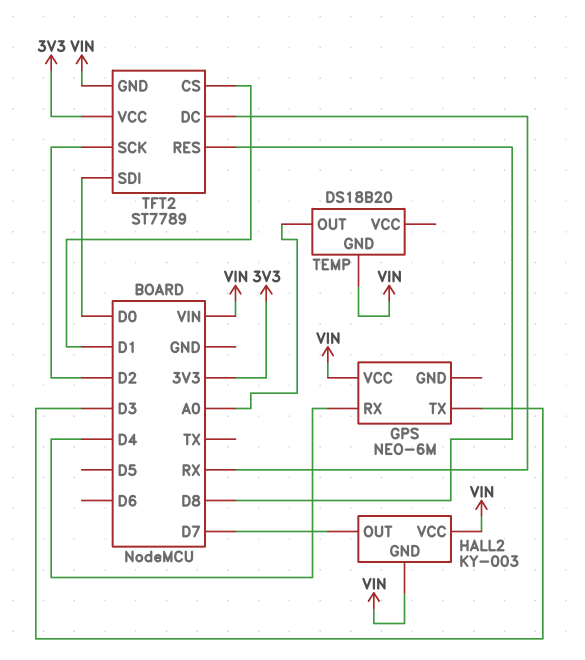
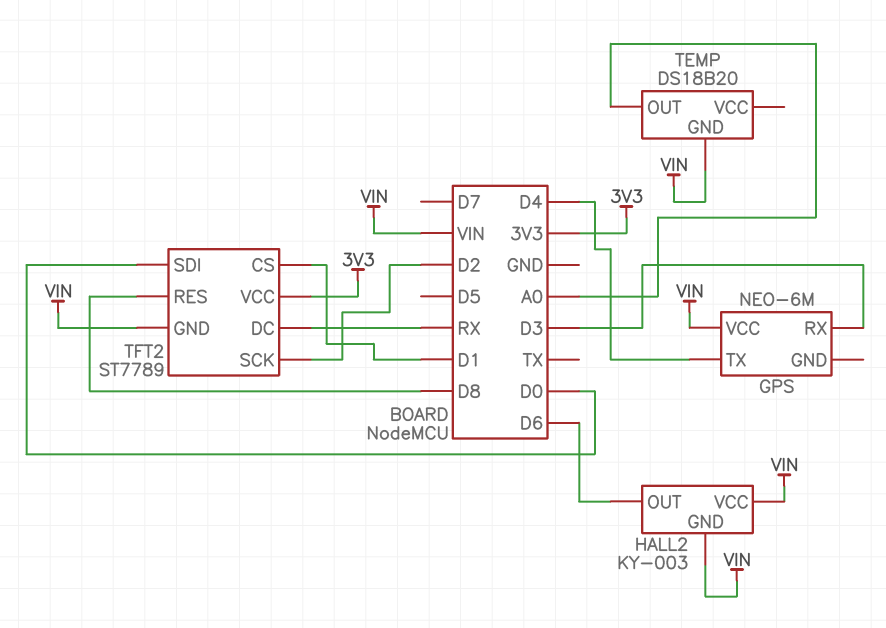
GPS pin RX: D4 -> D3
GPS pin TX: D3 -> D4
HALL2 pin OUT: D7 -> D6

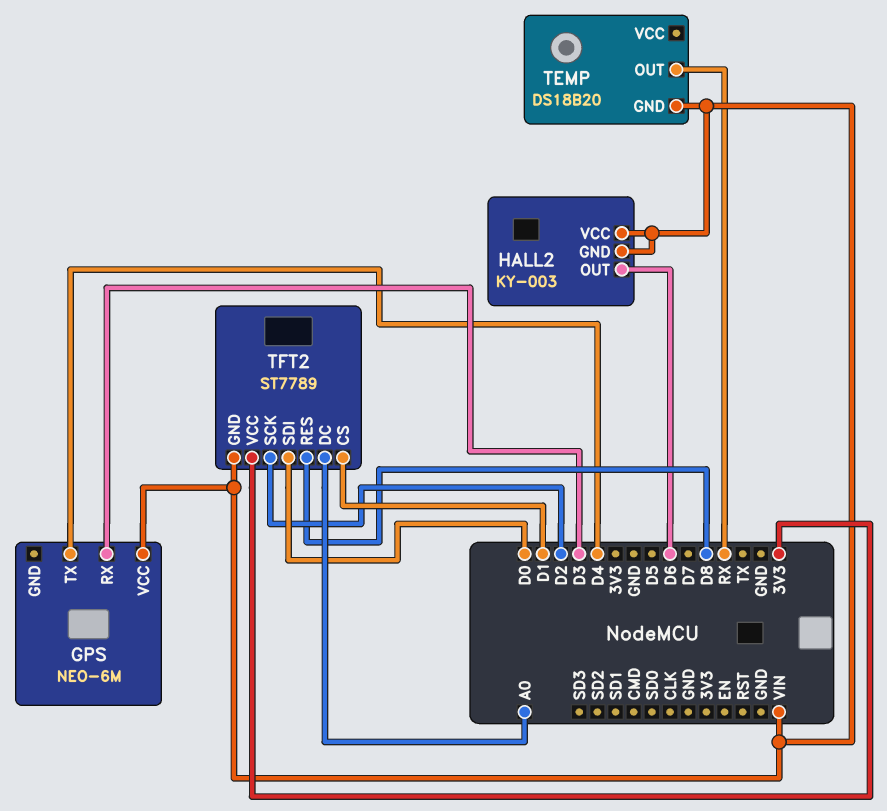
TEMP pin OUT: A0 -> RX
TFT2 pin DC: RX -> A0

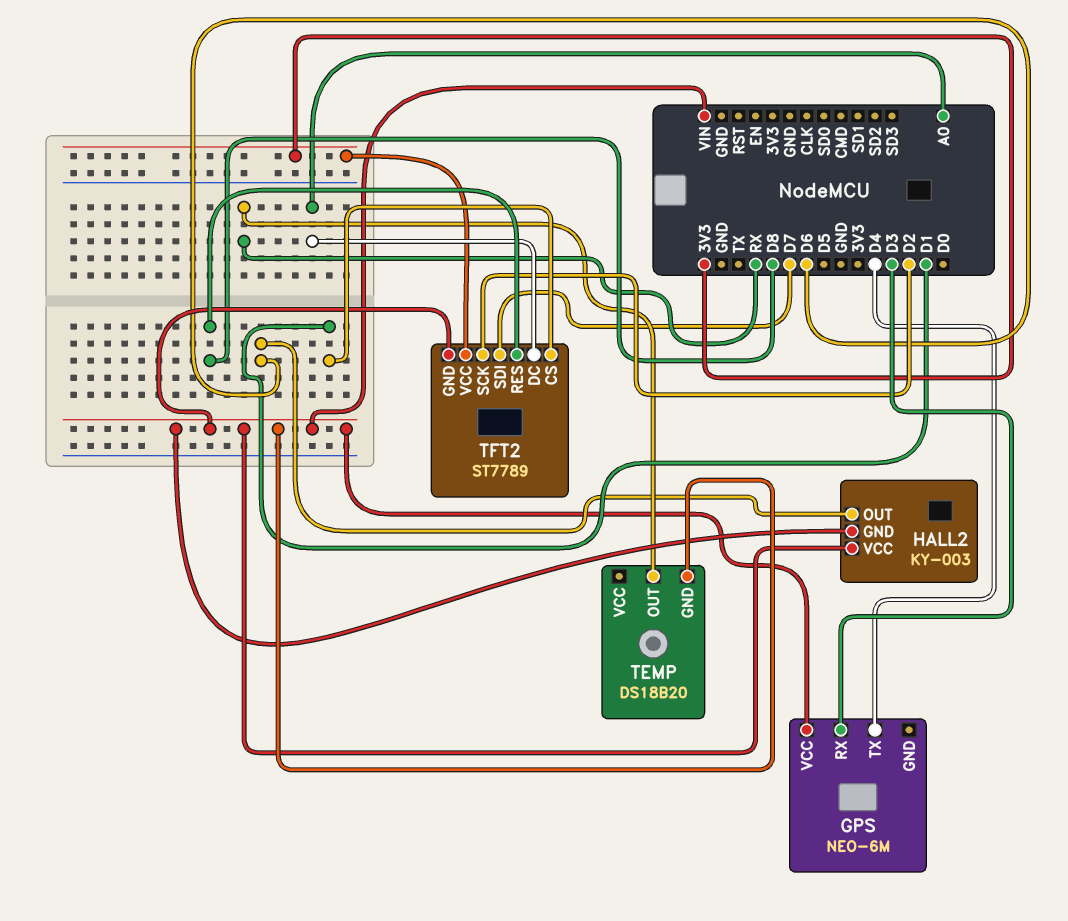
TFT2 pin SDI: D0 -> D7

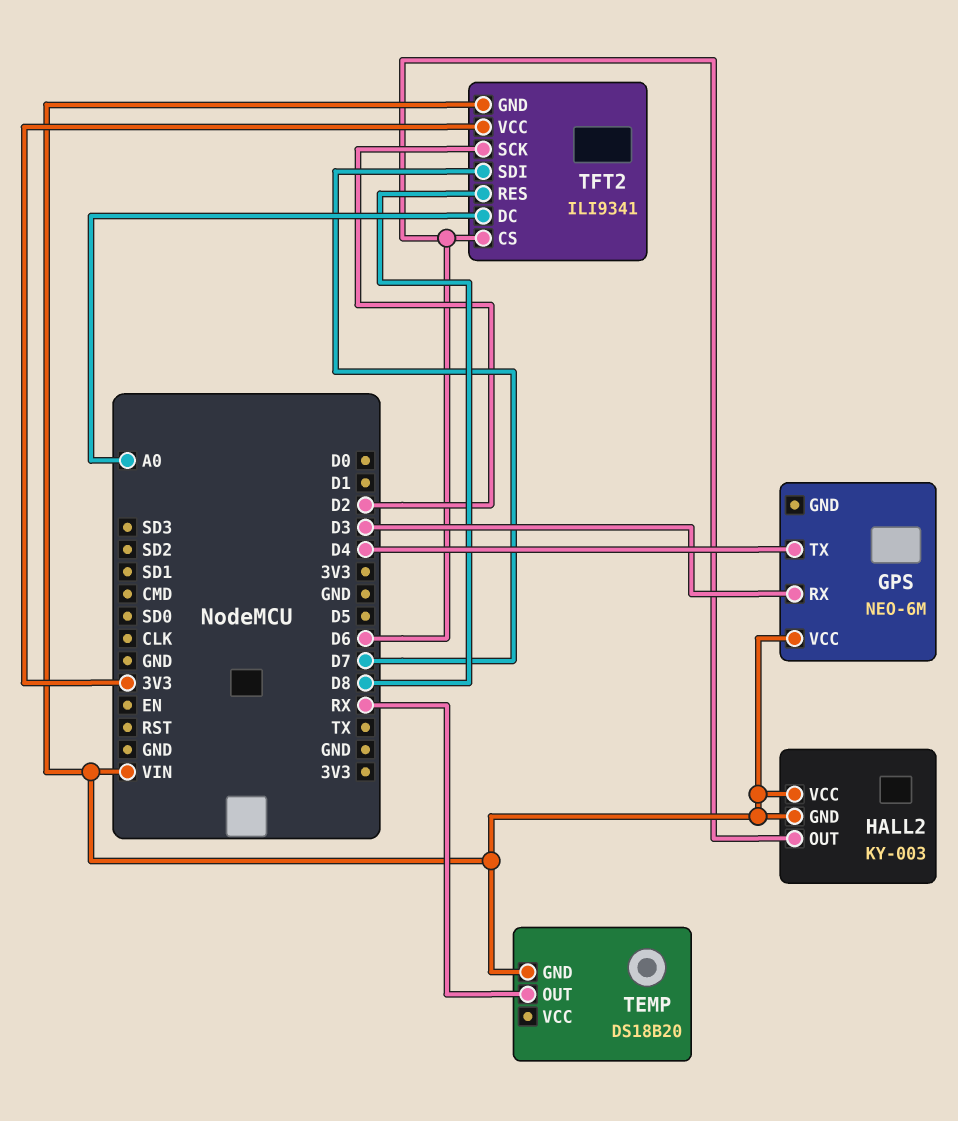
TFT2: ST7789 -> ILI9341
TFT2 pin CS: D1 -> D6

